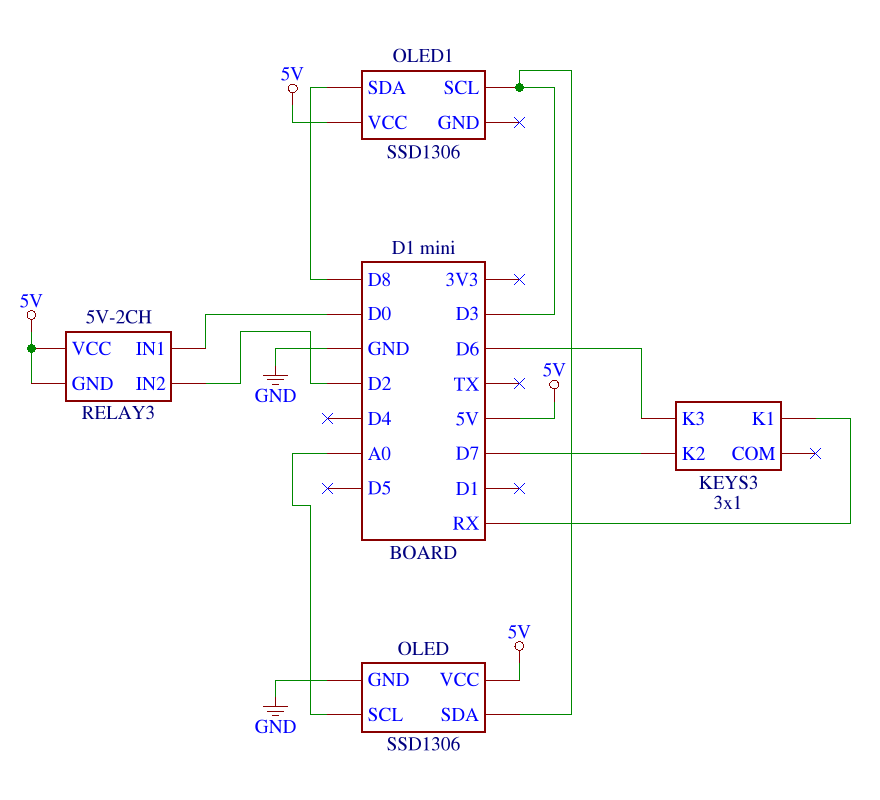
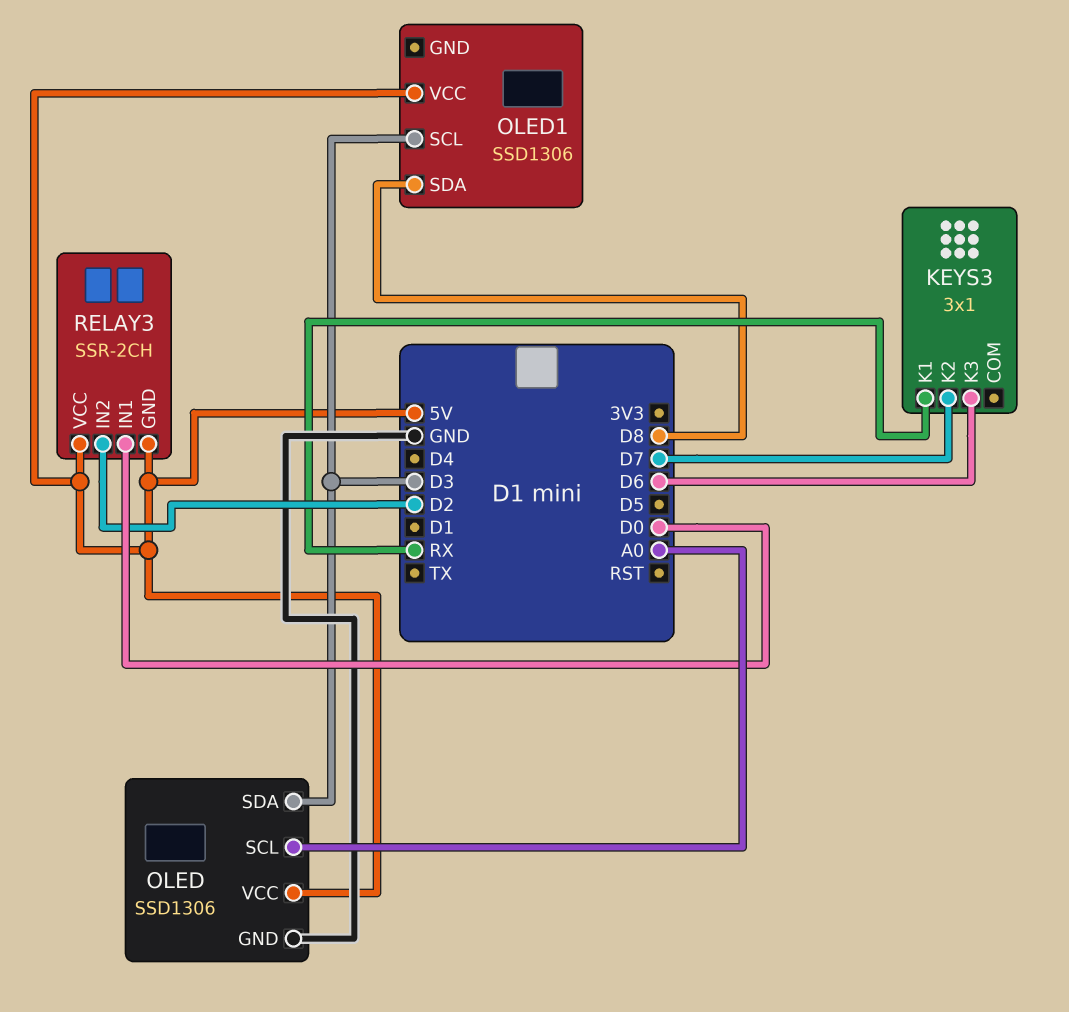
RELAY3: 5V-2CH -> SSR-2CH

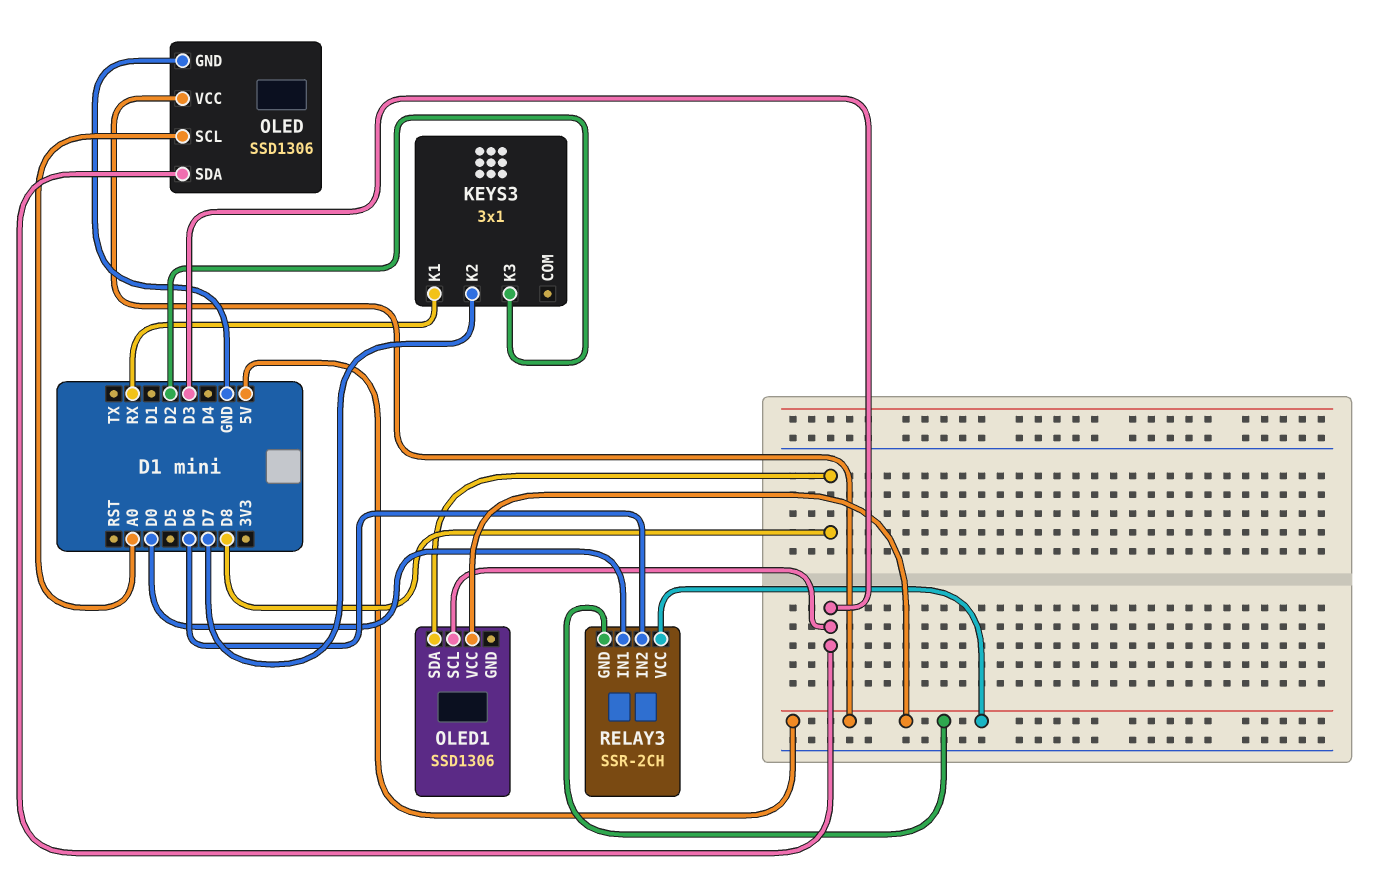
KEYS3 pin K3: D6 -> D2
RELAY3 pin IN2: D2 -> D6

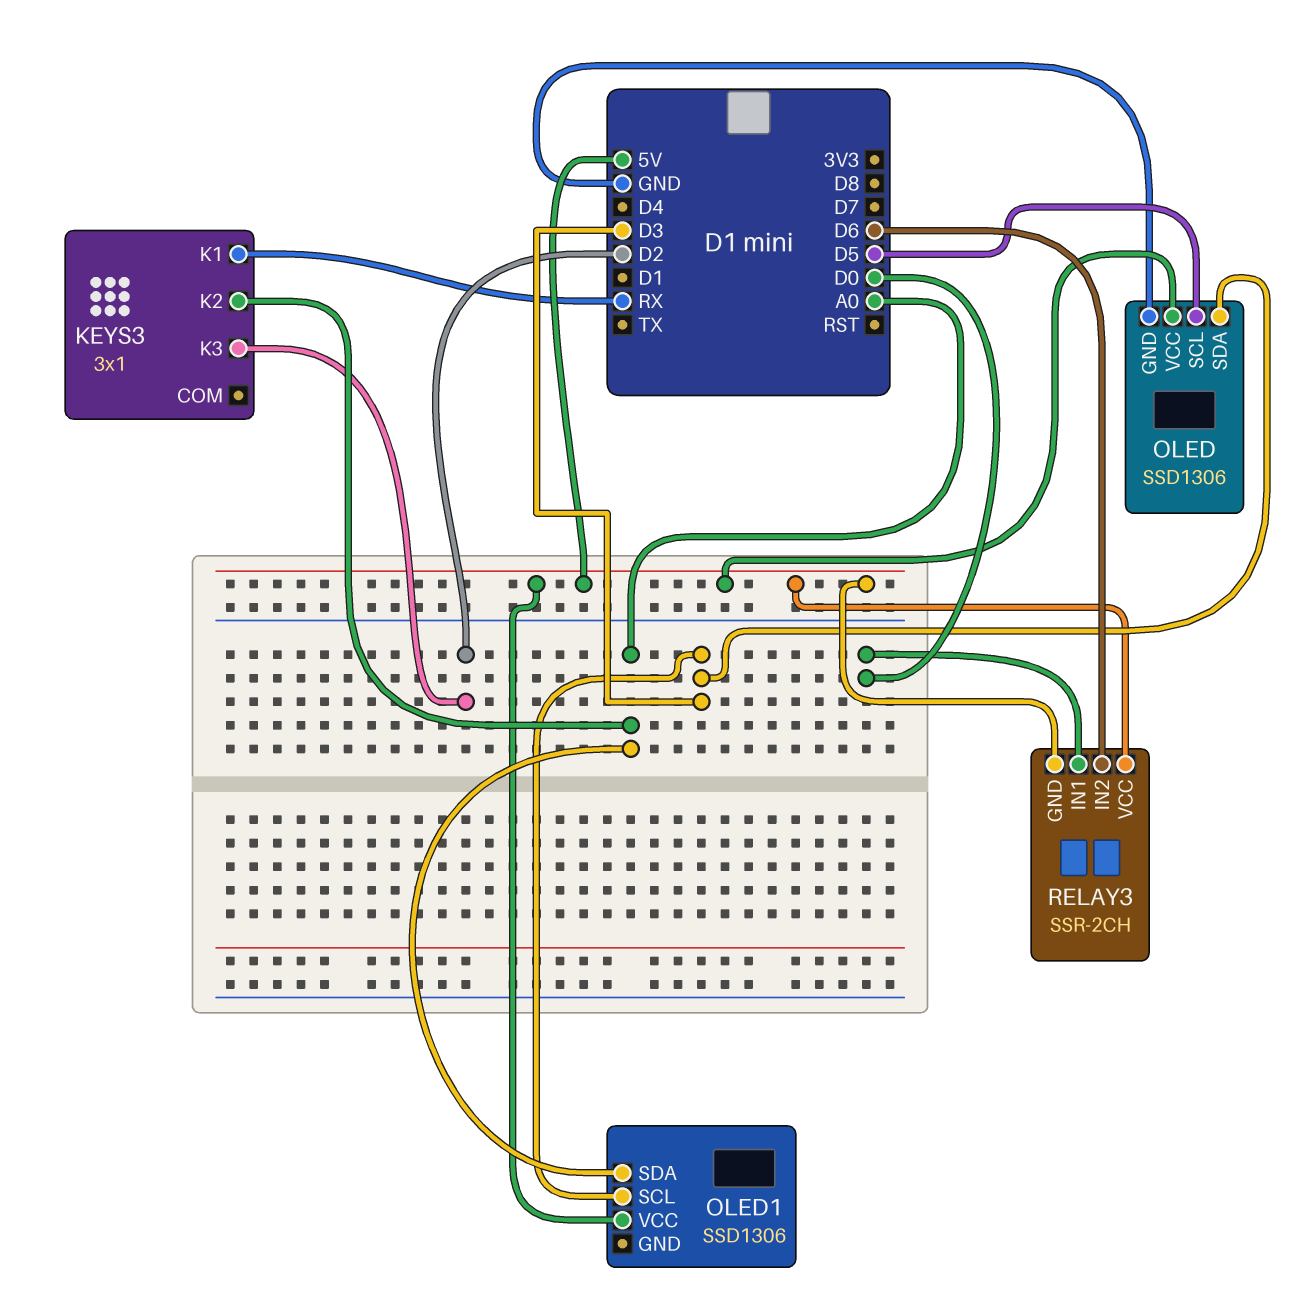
KEYS3 pin K2: D7 -> A0
OLED pin SCL: A0 -> D5
OLED1 pin SDA: D8 -> A0

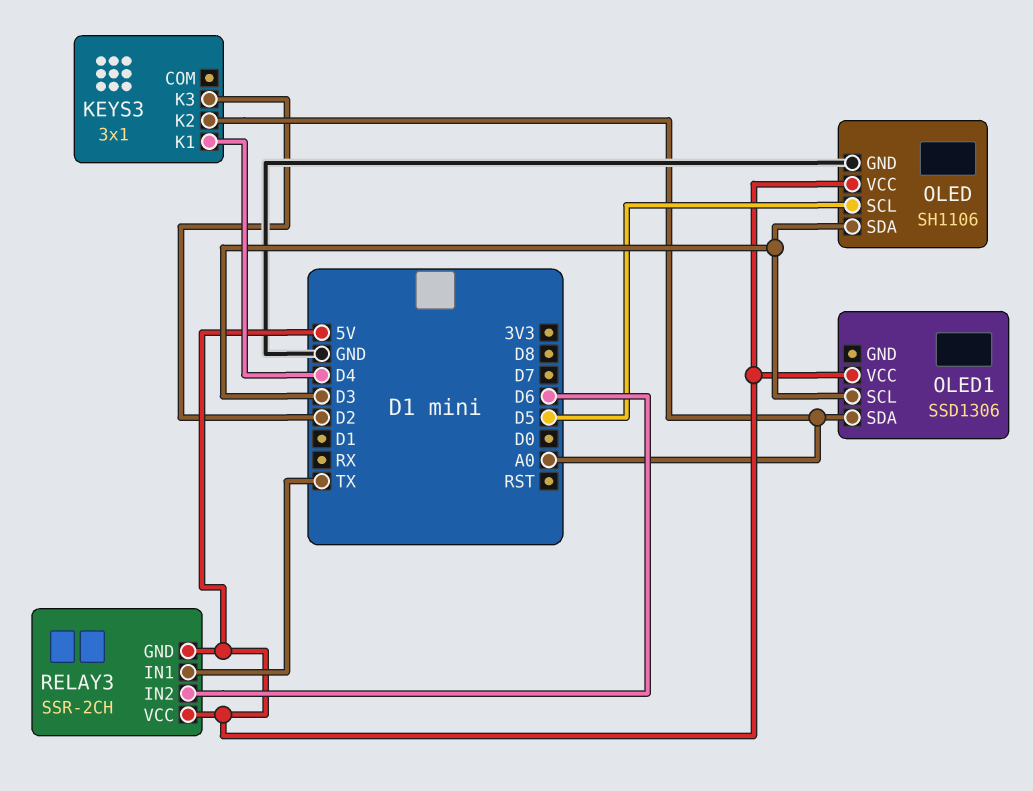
KEYS3 pin K1: RX -> D4
OLED: SSD1306 -> SH1106
RELAY3 pin IN1: D0 -> TX

